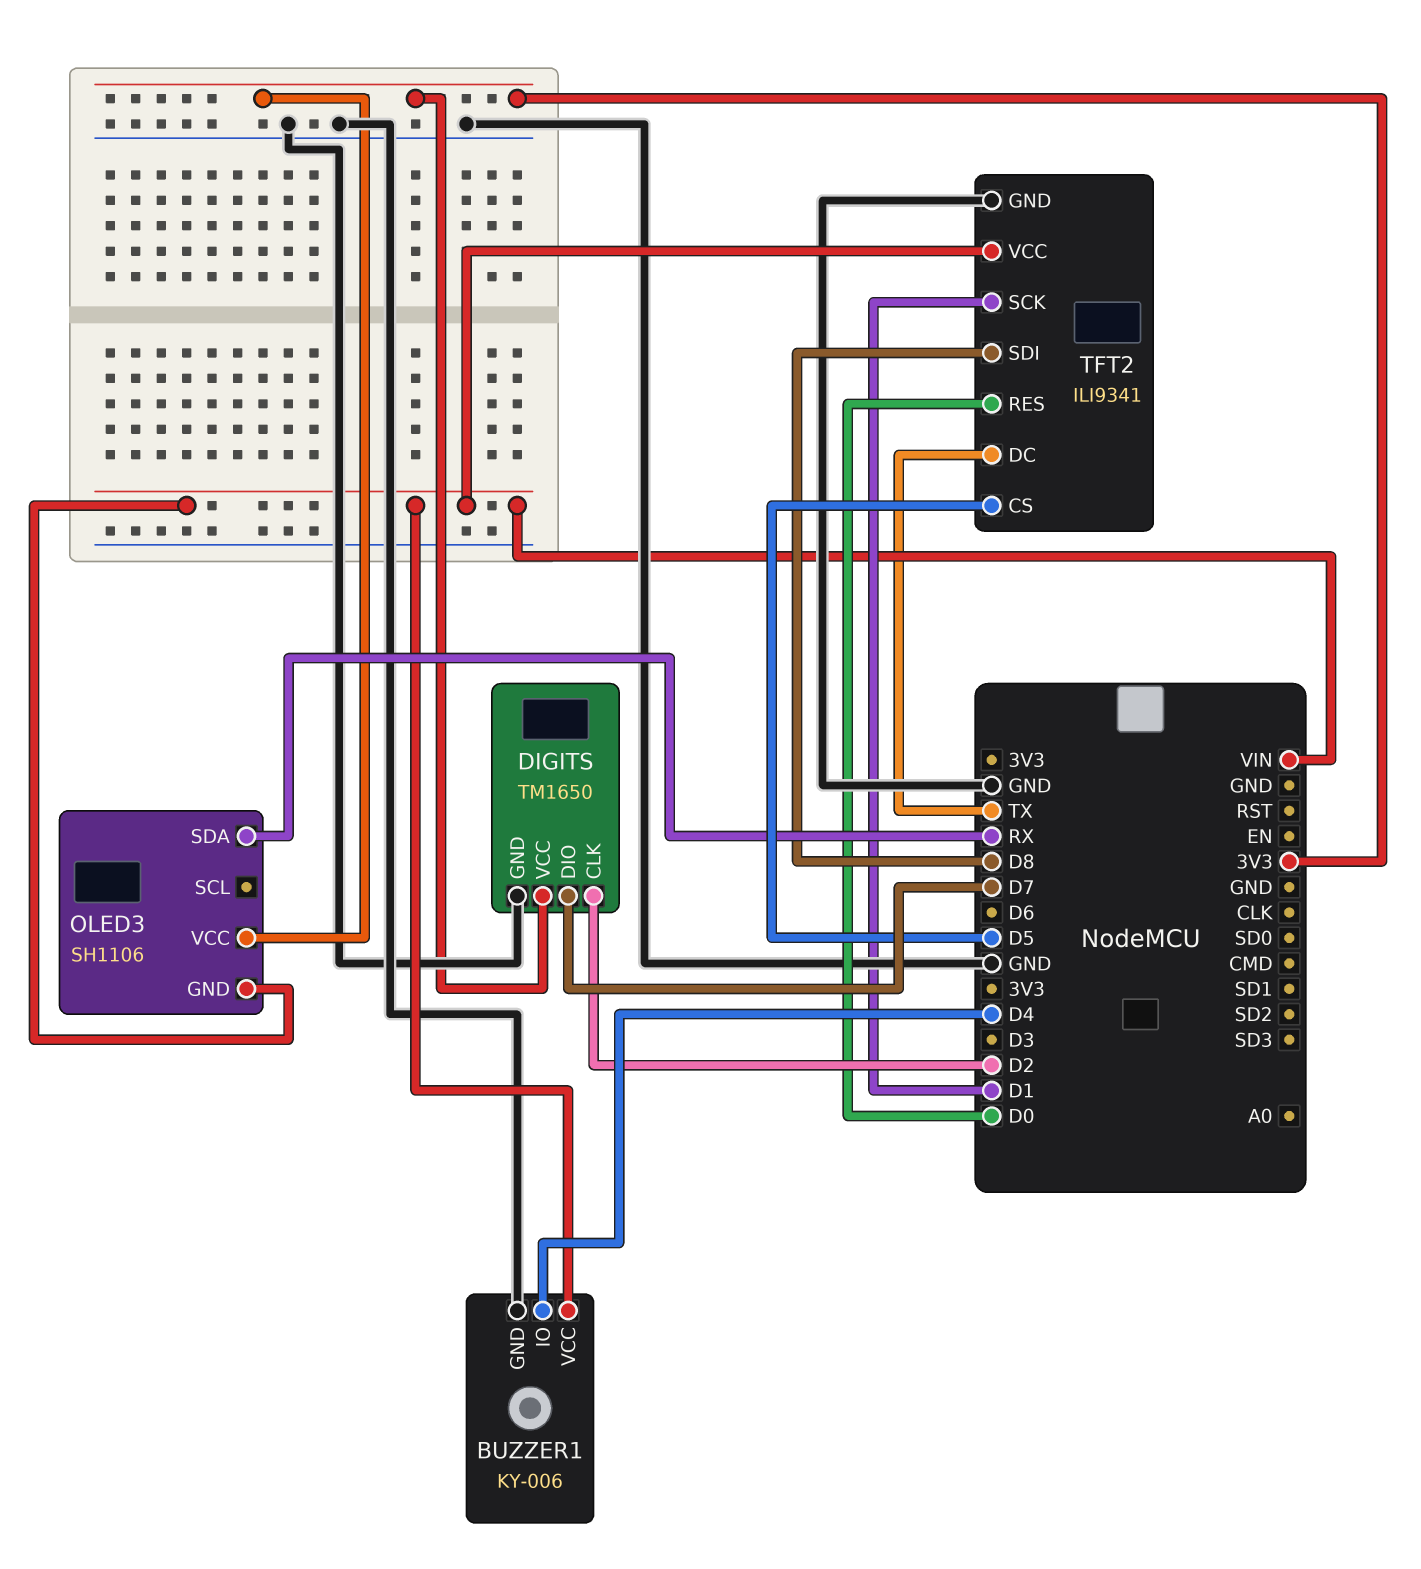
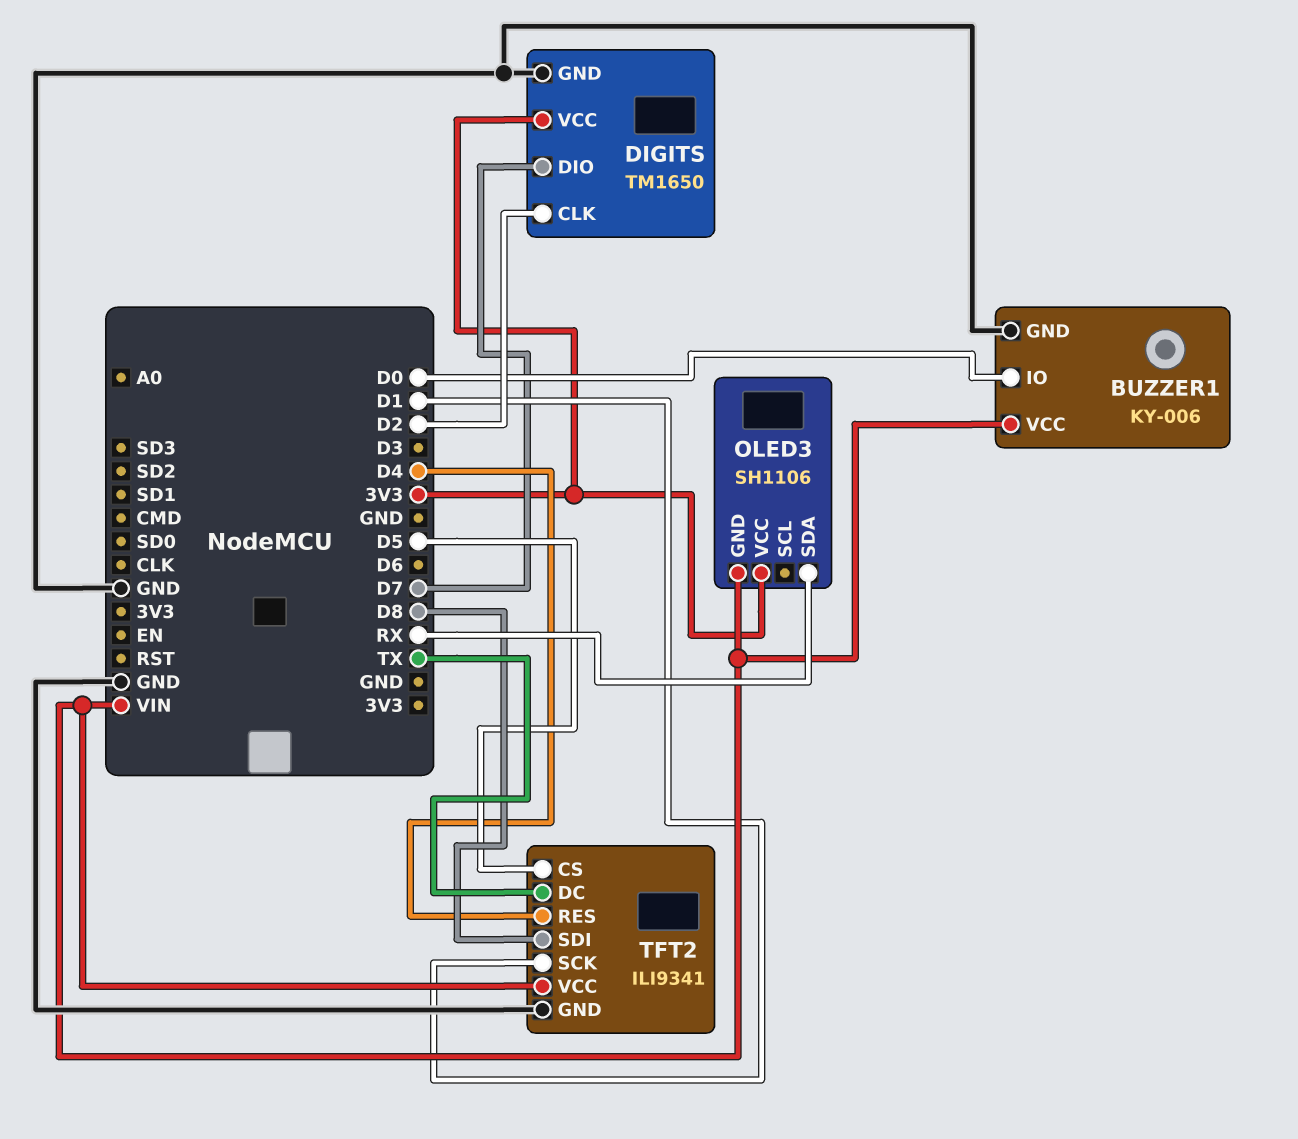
BUZZER1 pin IO: D4 -> D0
TFT2 pin RES: D0 -> D4

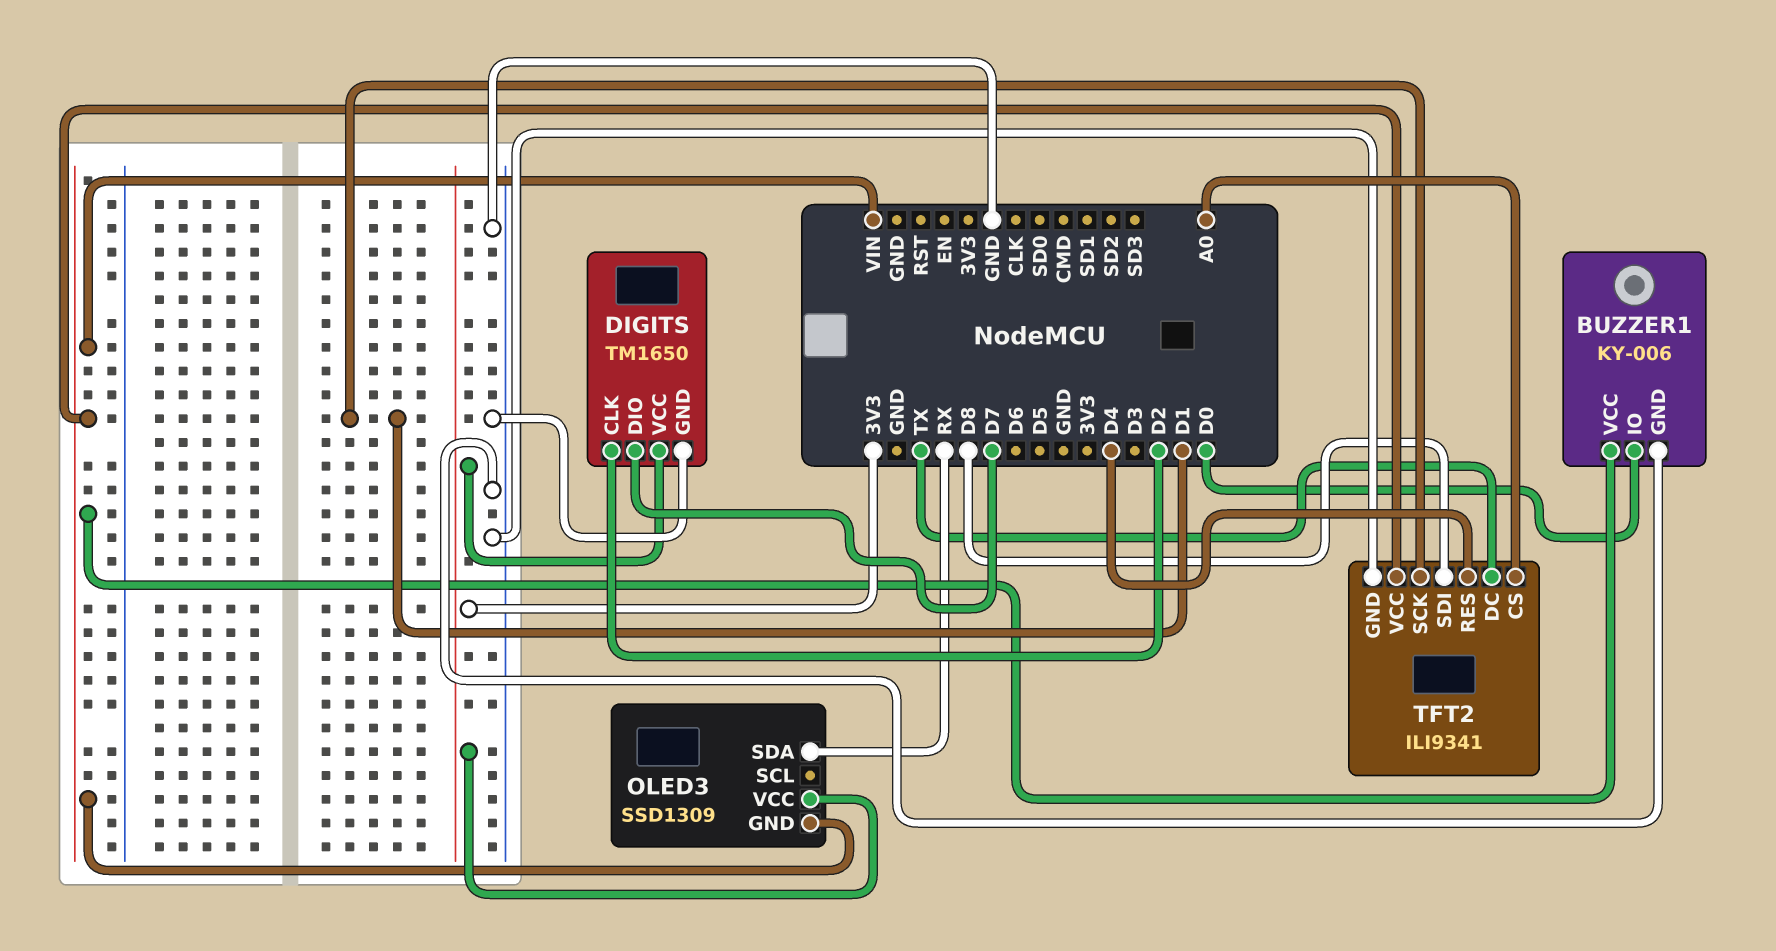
OLED3: SH1106 -> SSD1309
TFT2 pin CS: D5 -> A0

